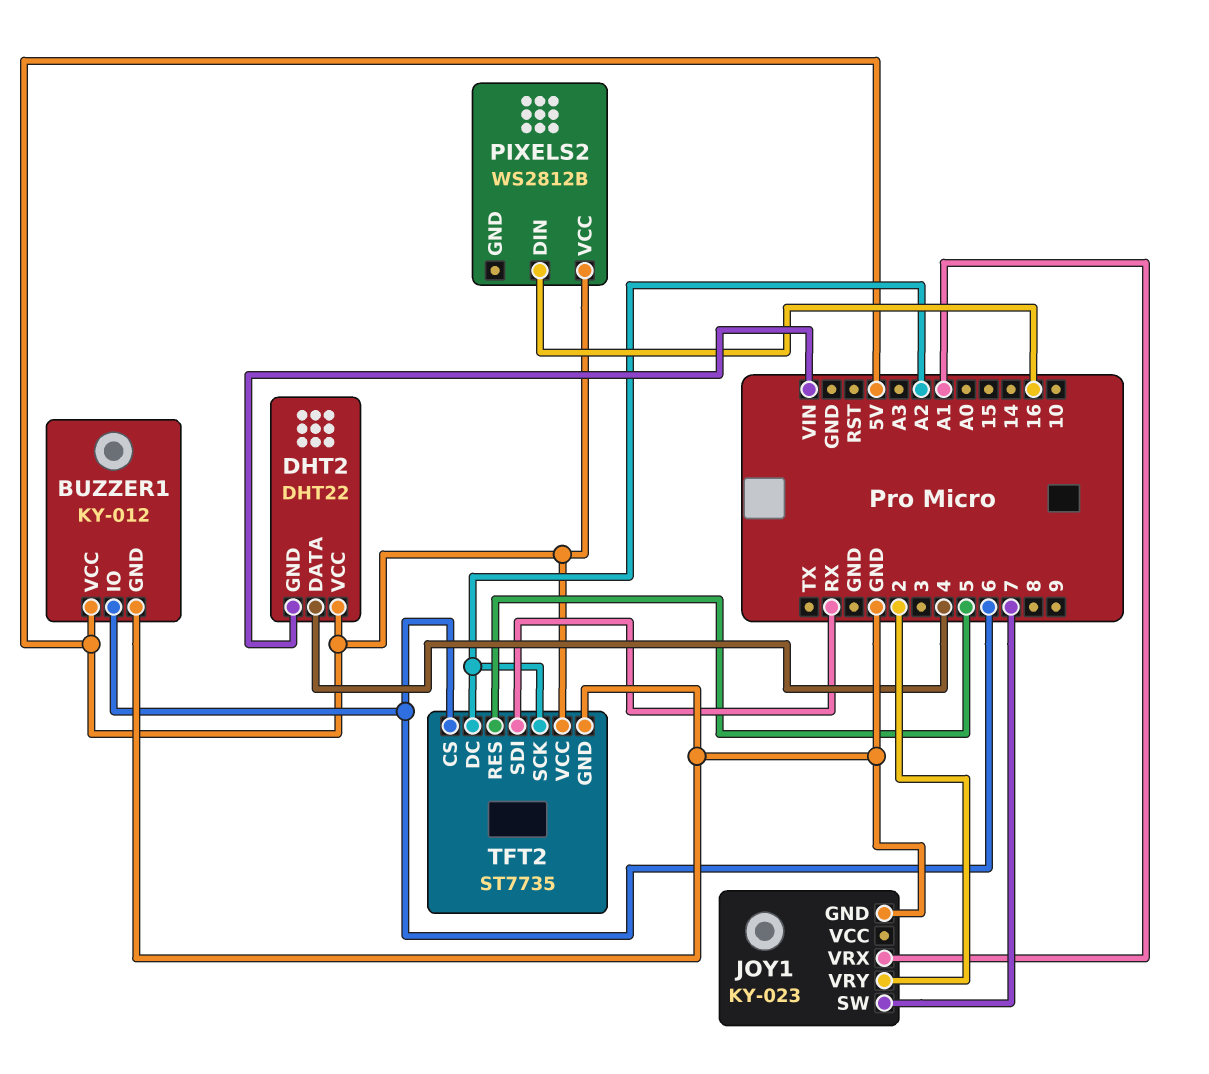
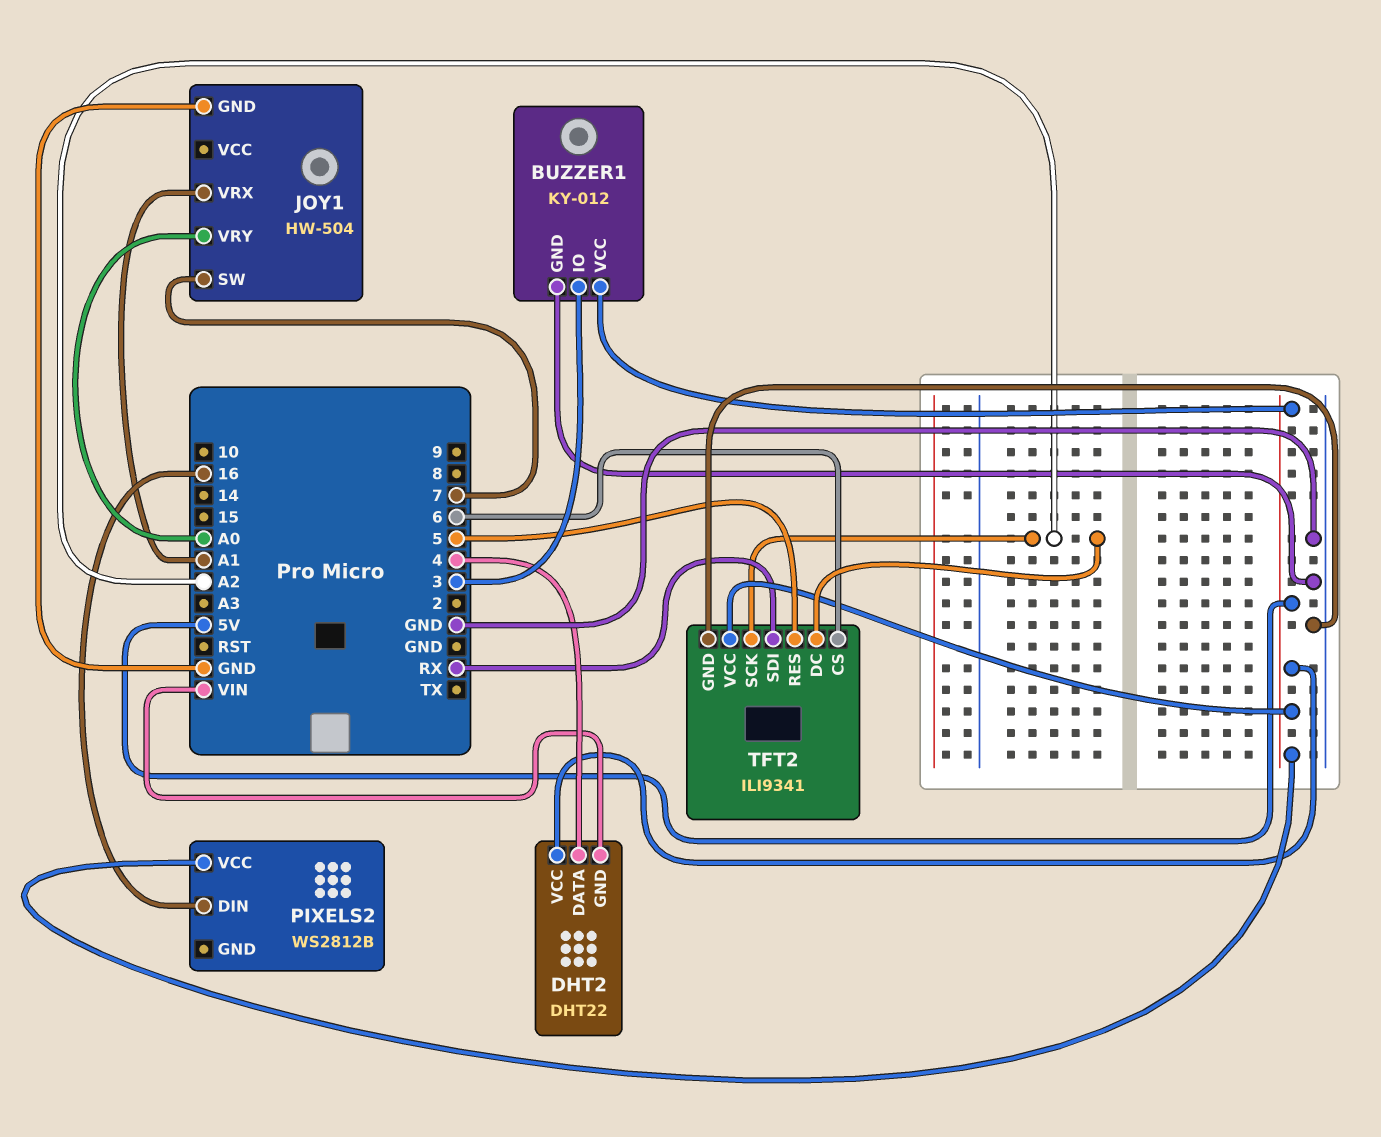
BUZZER1 pin IO: 6 -> 3
JOY1: KY-023 -> HW-504
JOY1 pin VRY: 2 -> A0
TFT2: ST7735 -> ILI9341

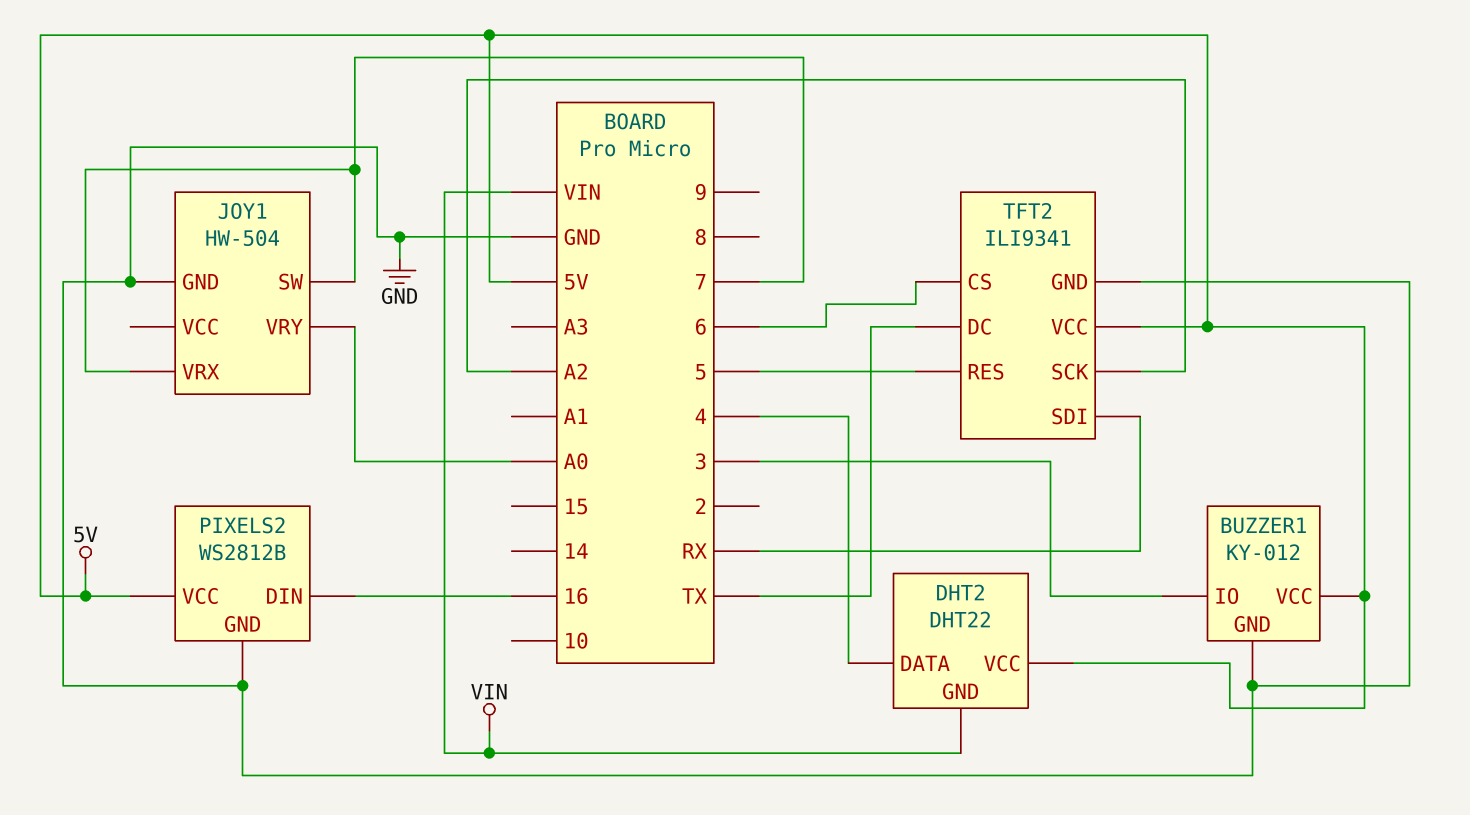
JOY1 pin VRX: A1 -> 7
PIXELS2 pin GND: none -> GND
TFT2 pin DC: A2 -> TX

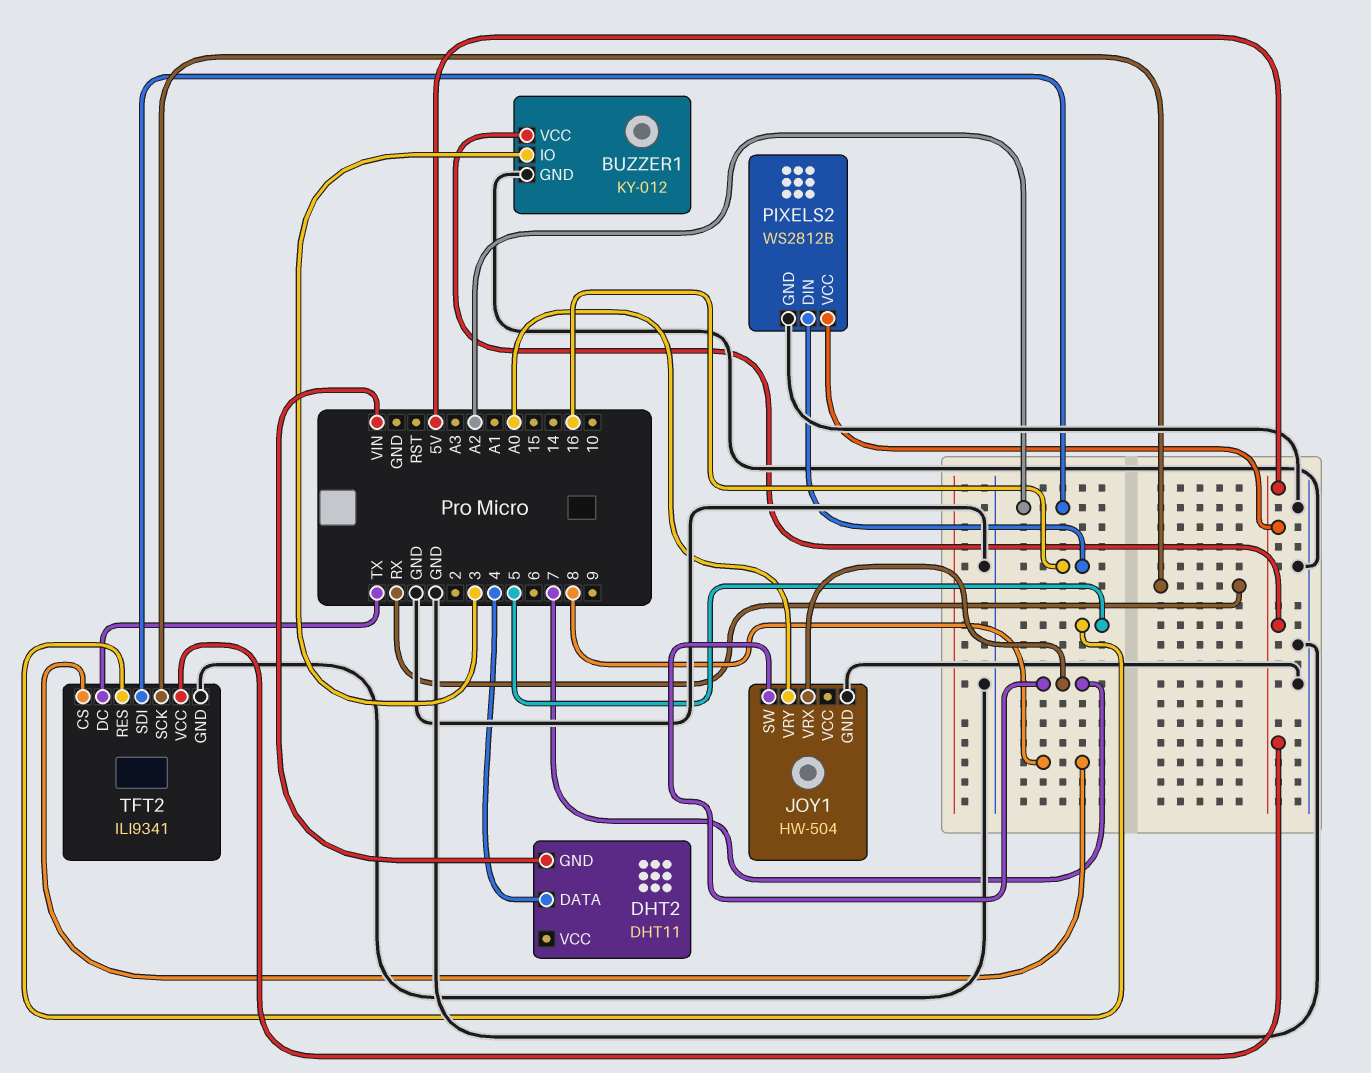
DHT2: DHT22 -> DHT11
DHT2 pin VCC: 5V -> none
TFT2 pin CS: 6 -> 8
TFT2 pin SCK: A2 -> RX
TFT2 pin SDI: RX -> A2

